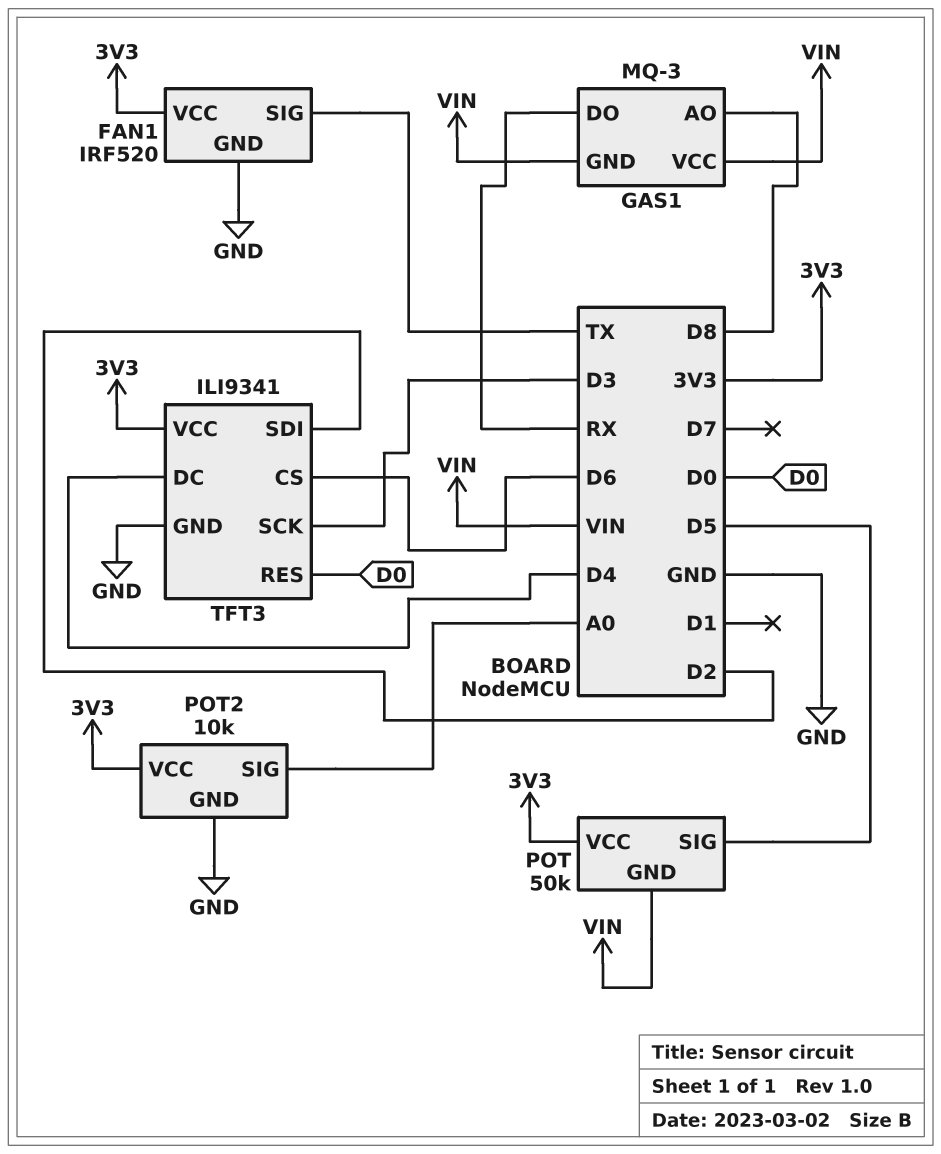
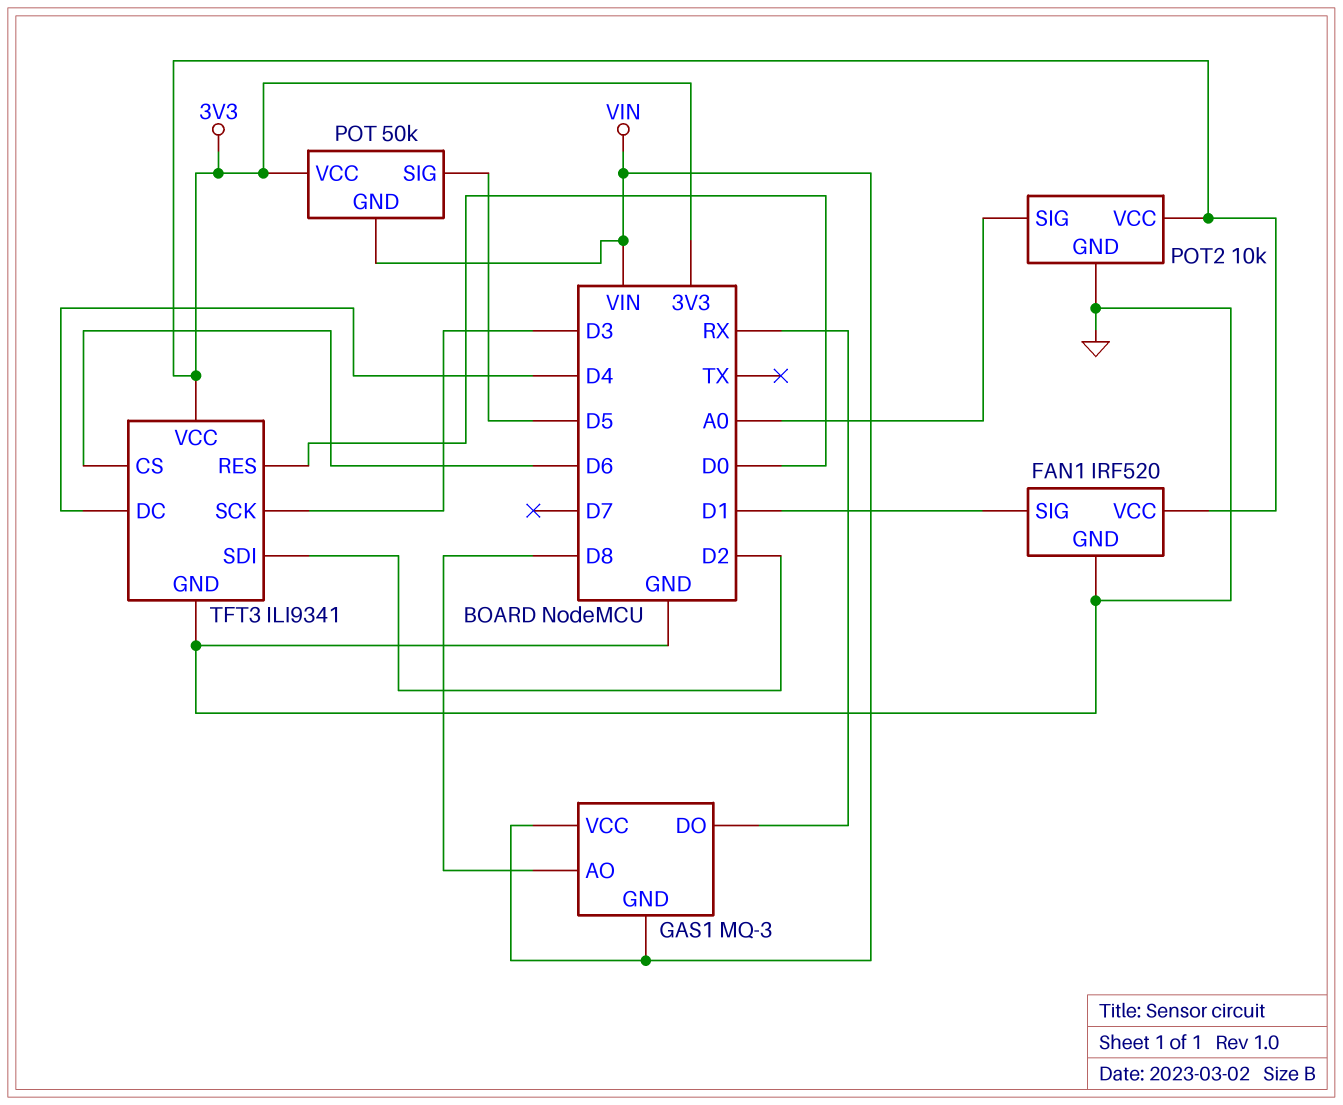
FAN1 pin SIG: TX -> D1

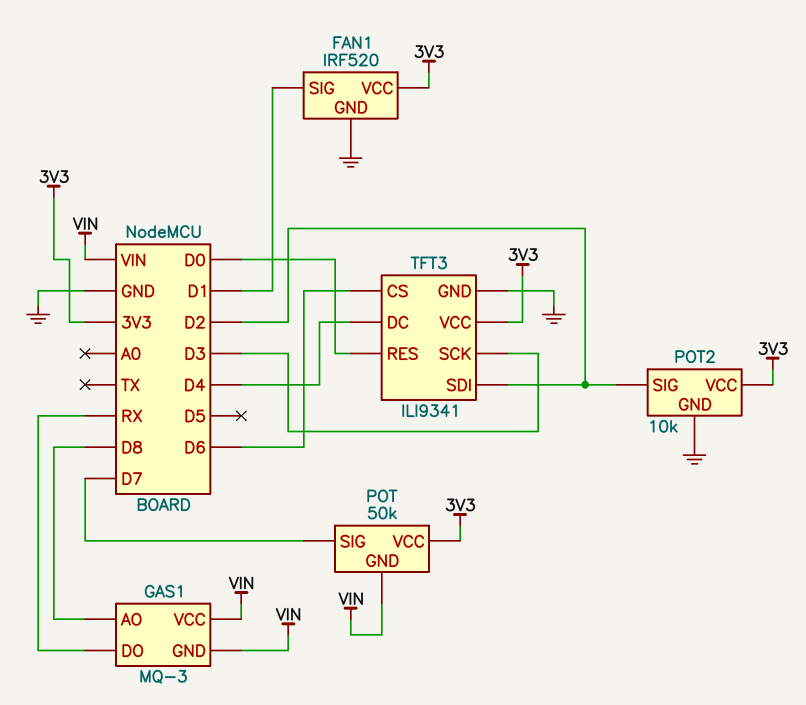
POT pin SIG: D5 -> D7
POT2 pin SIG: A0 -> D2

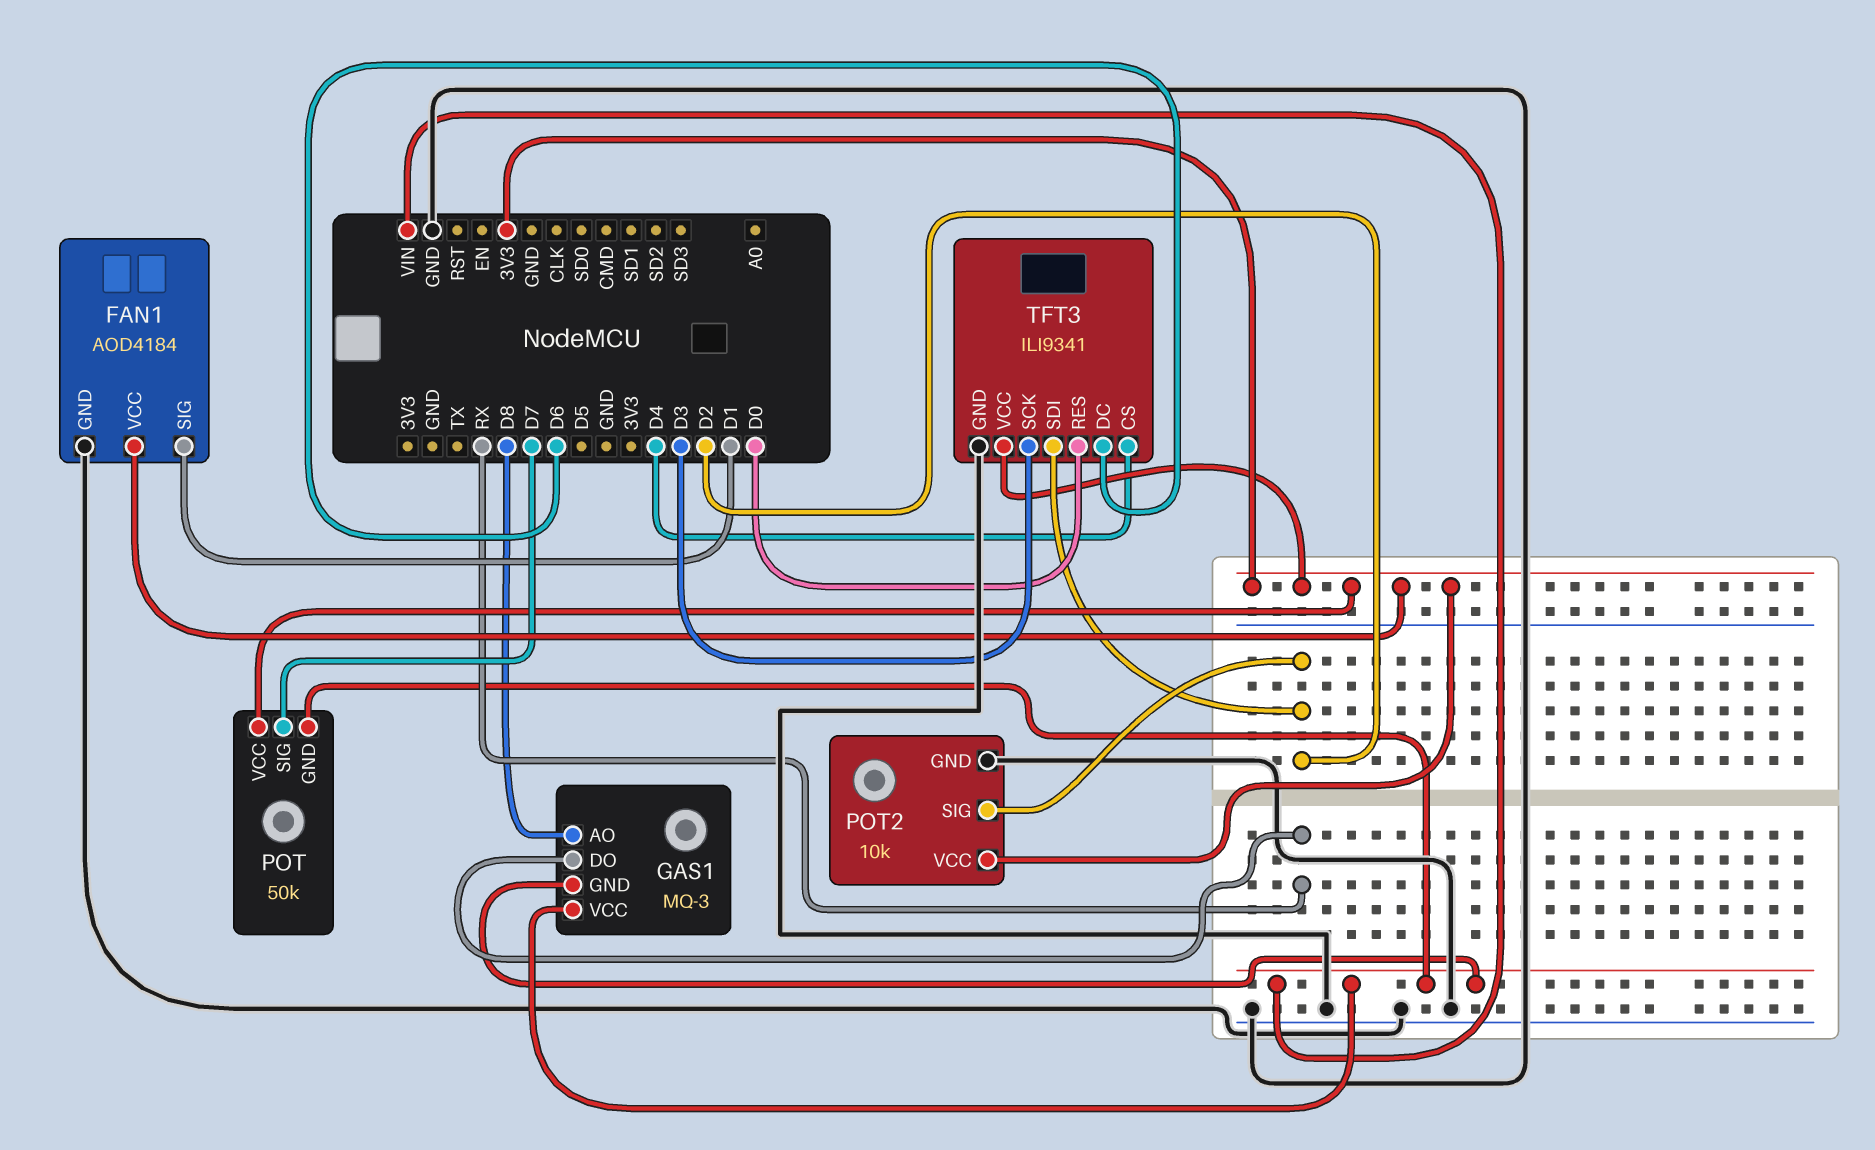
FAN1: IRF520 -> AOD4184
TFT3 pin CS: D6 -> D4
TFT3 pin DC: D4 -> D6

